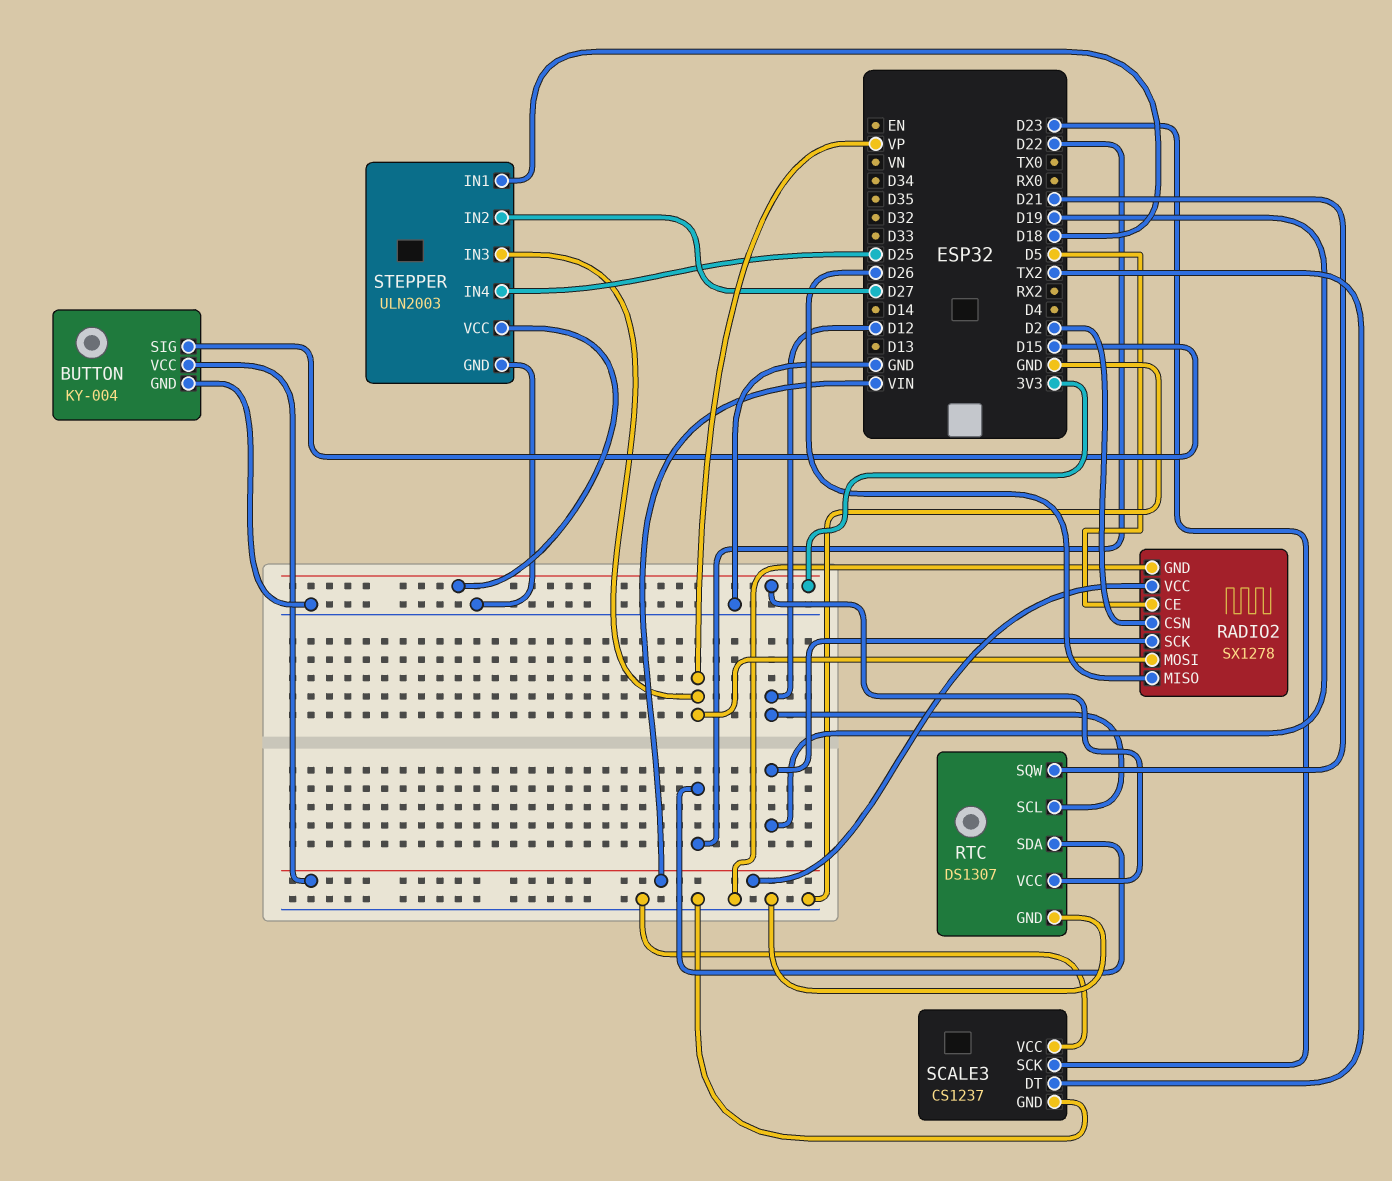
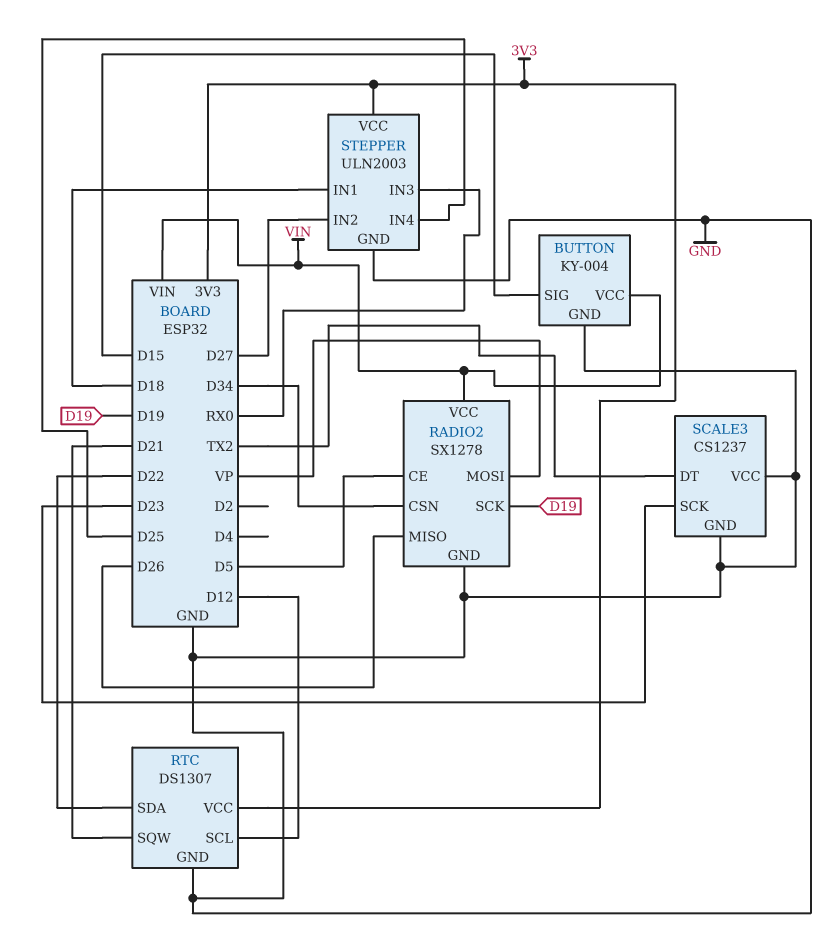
RADIO2 pin CSN: D2 -> D34
STEPPER pin IN3: VP -> RX0

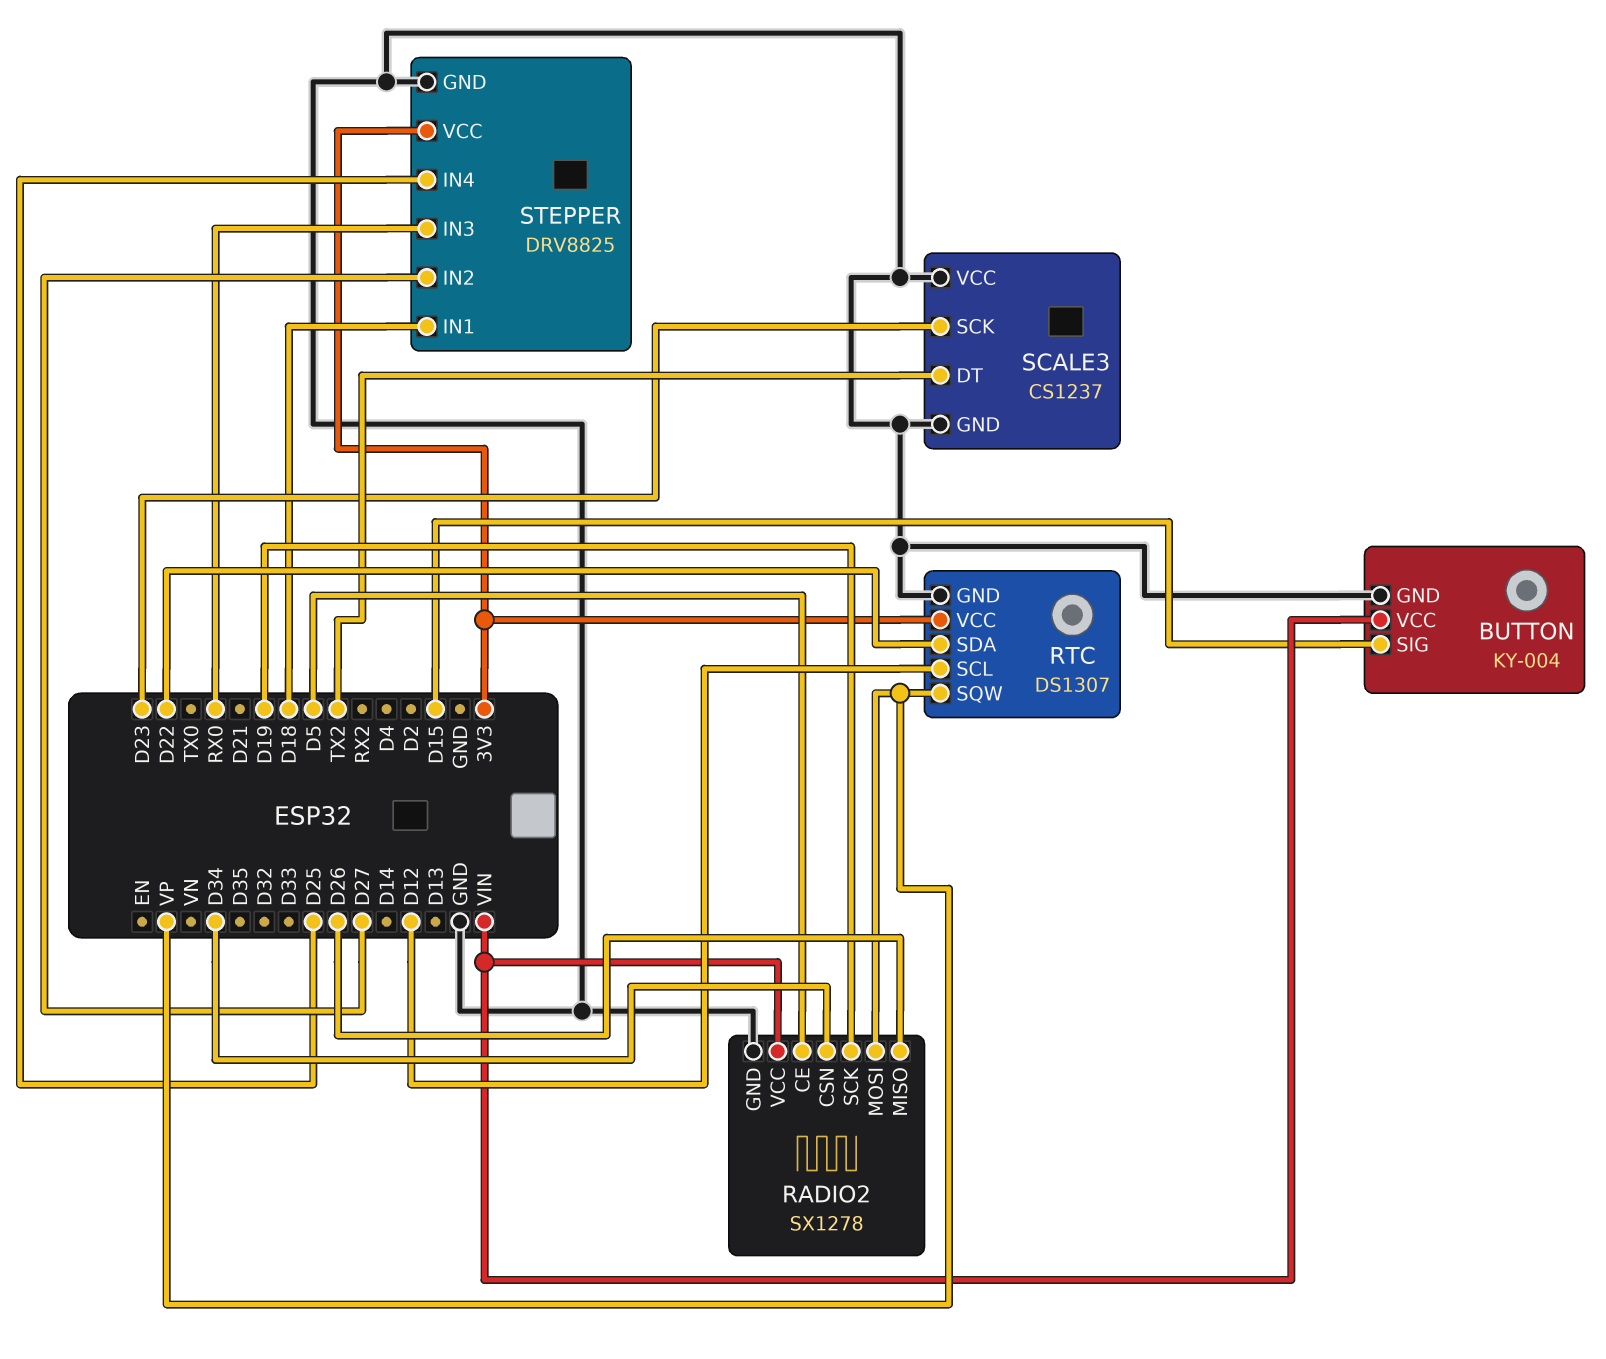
RTC pin SQW: D21 -> VP
STEPPER: ULN2003 -> DRV8825

